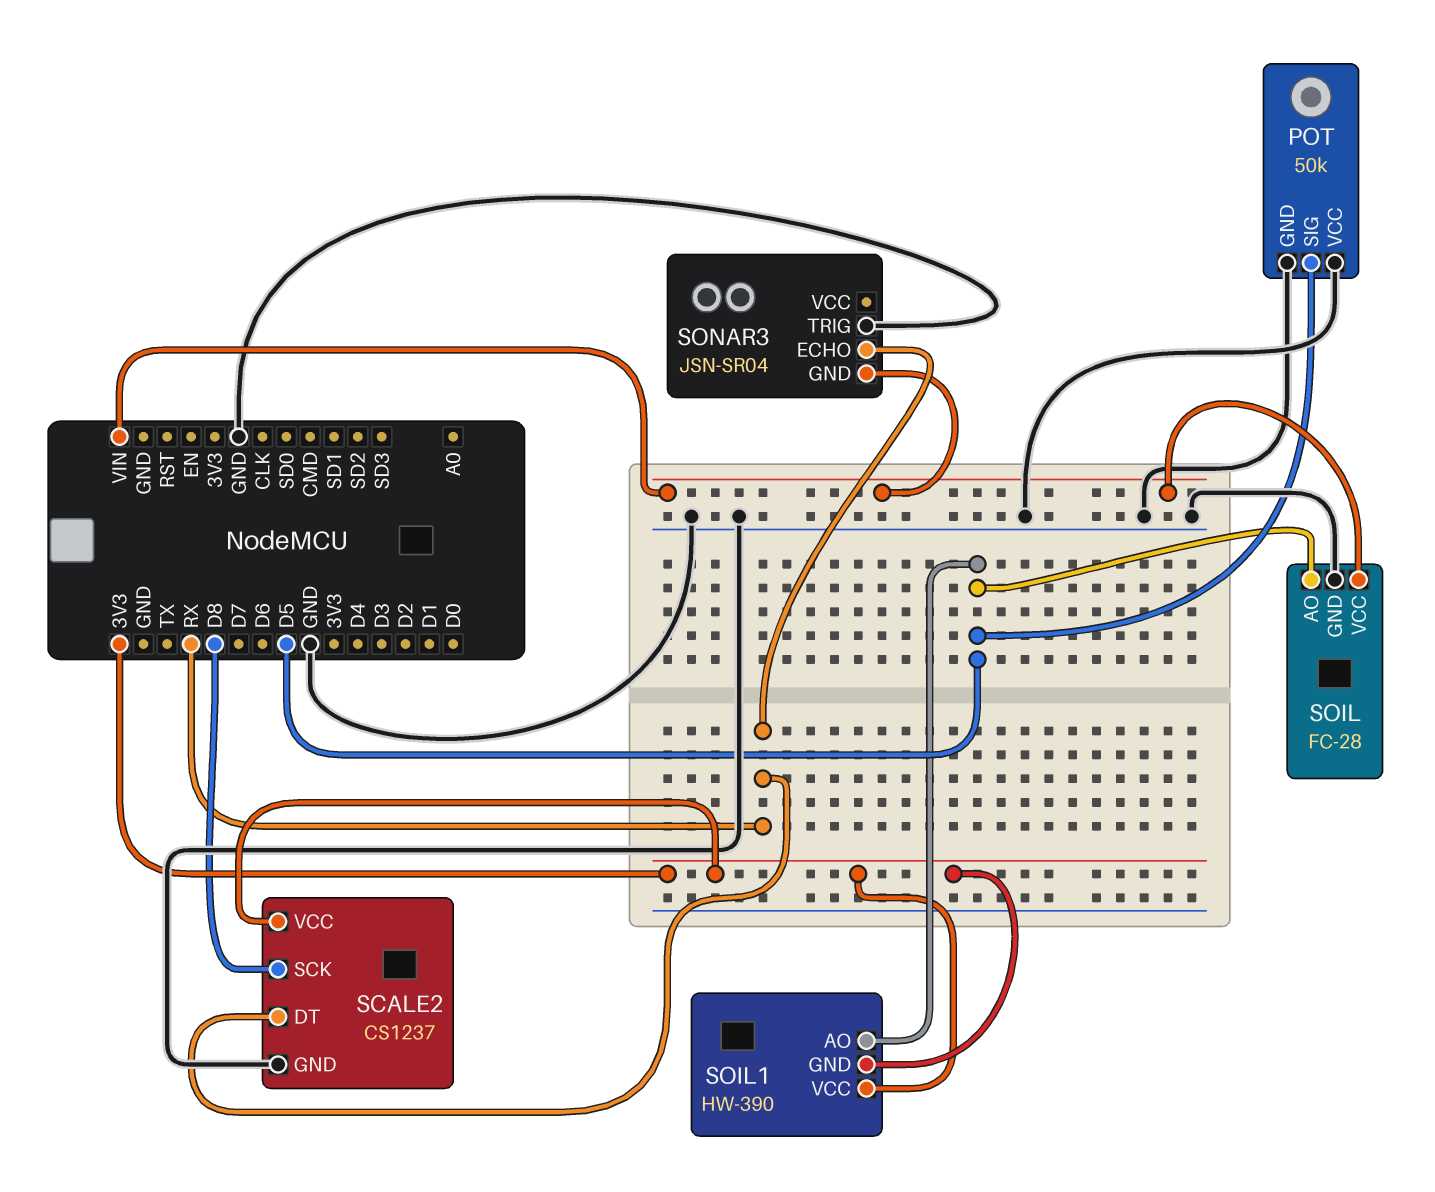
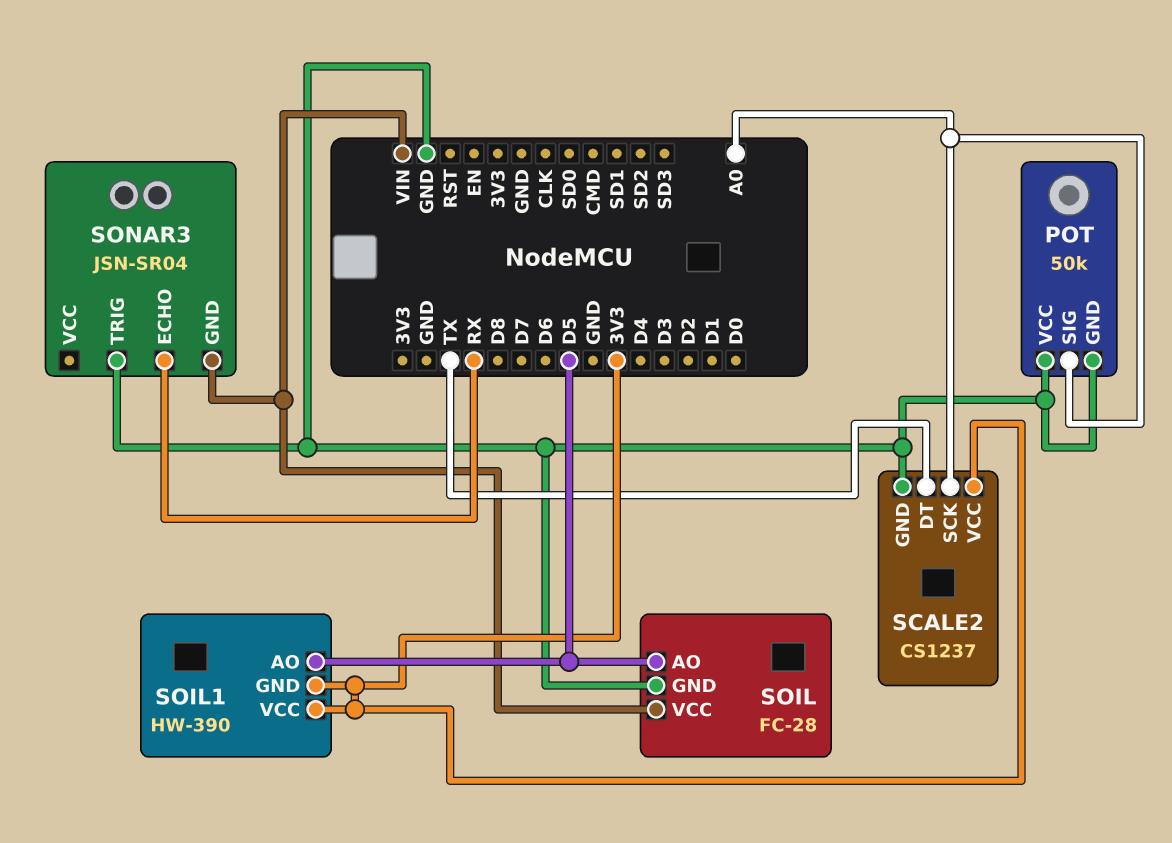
POT pin SIG: D5 -> A0
SCALE2 pin DT: RX -> TX
SCALE2 pin SCK: D8 -> A0

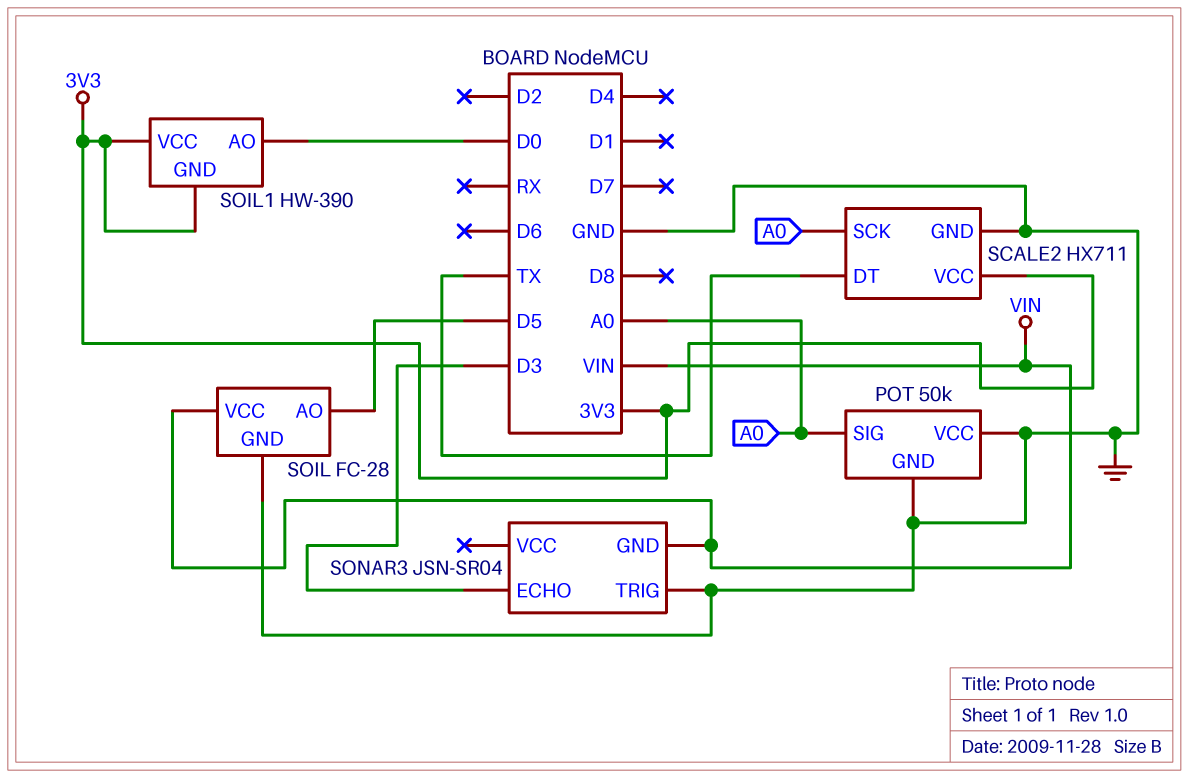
SCALE2: CS1237 -> HX711
SOIL1 pin AO: D5 -> D0
SONAR3 pin ECHO: RX -> D3

